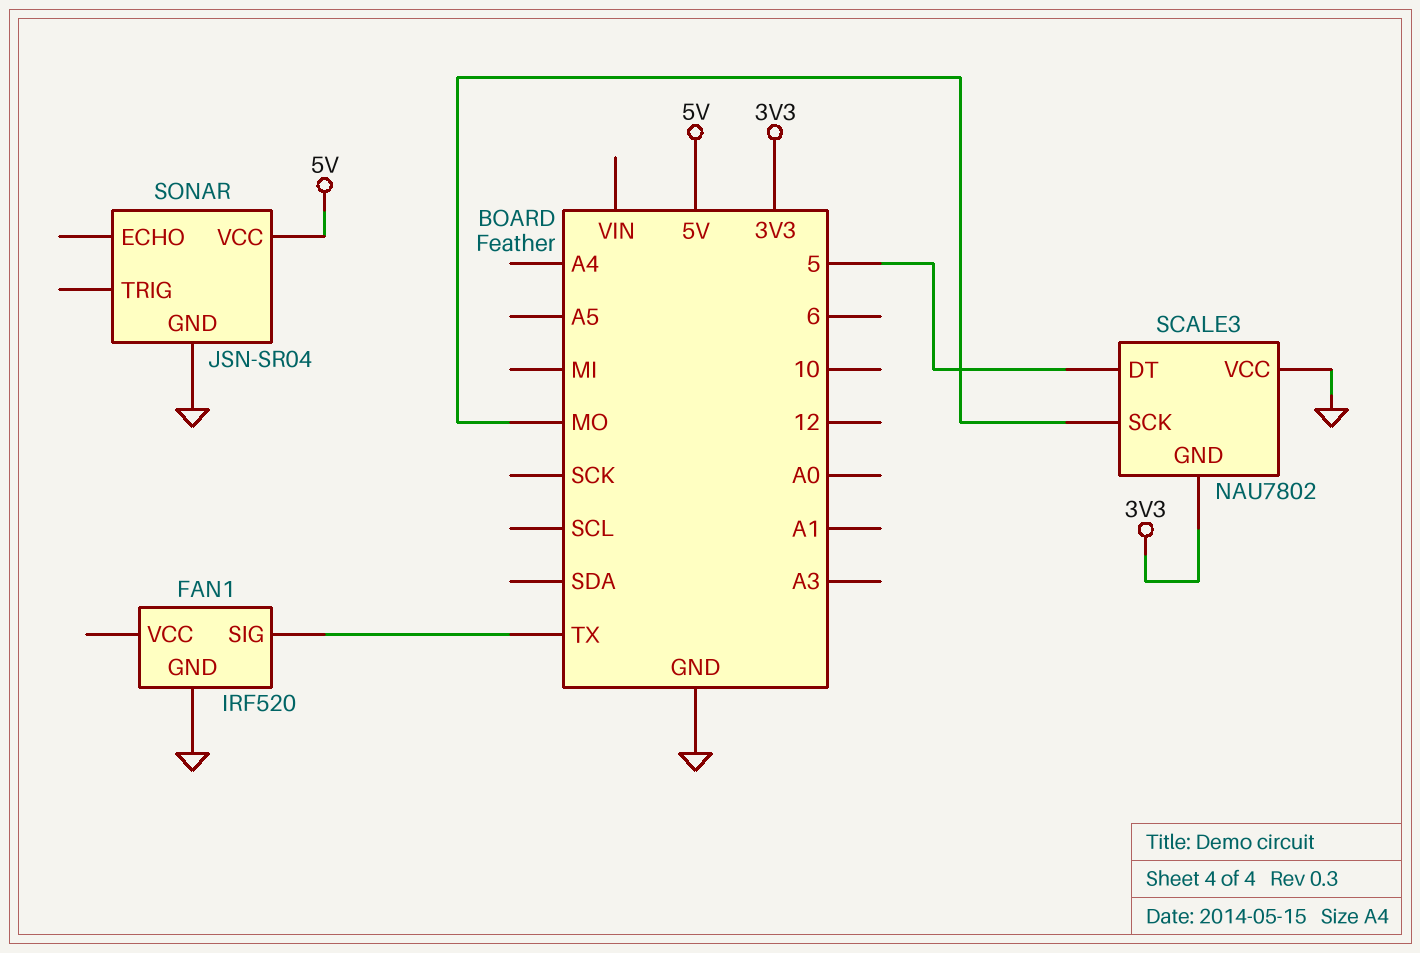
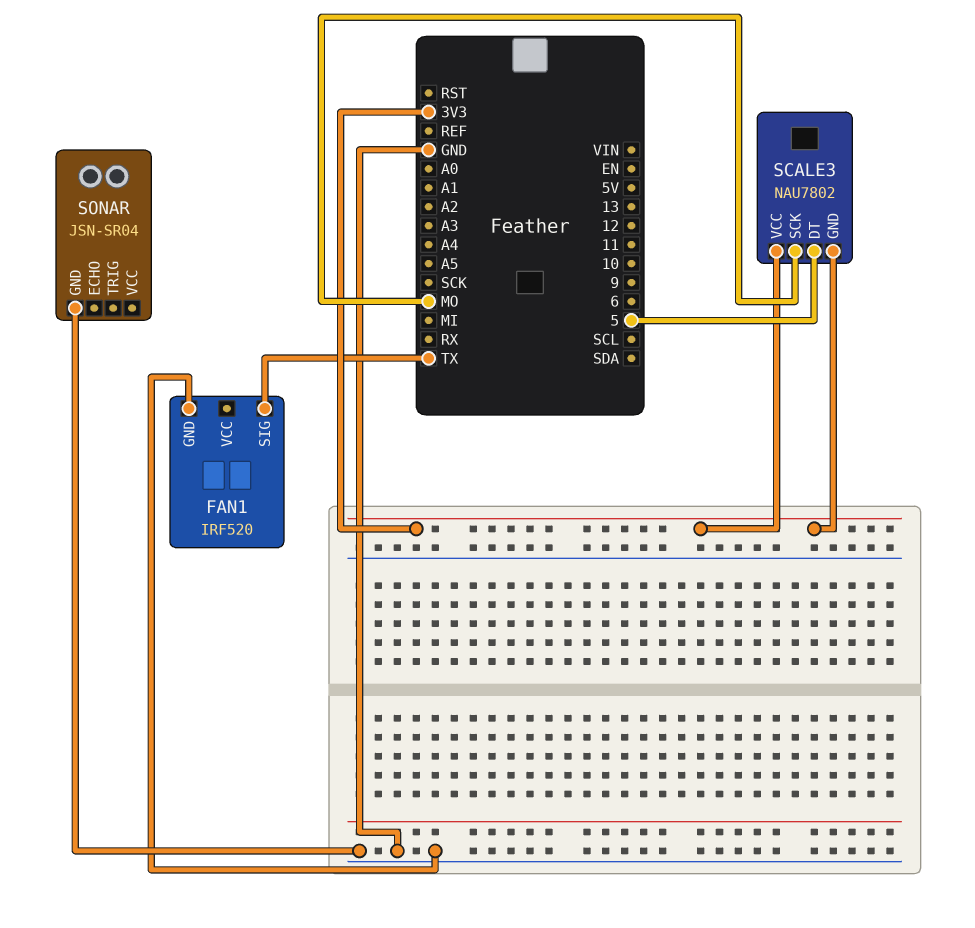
SCALE3 pin VCC: GND -> 3V3
SONAR pin VCC: 5V -> none

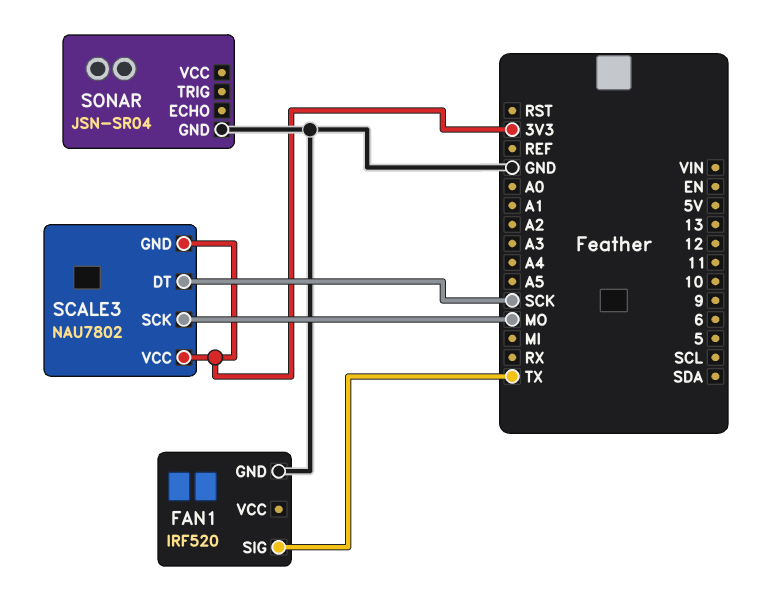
SCALE3 pin DT: 5 -> SCK

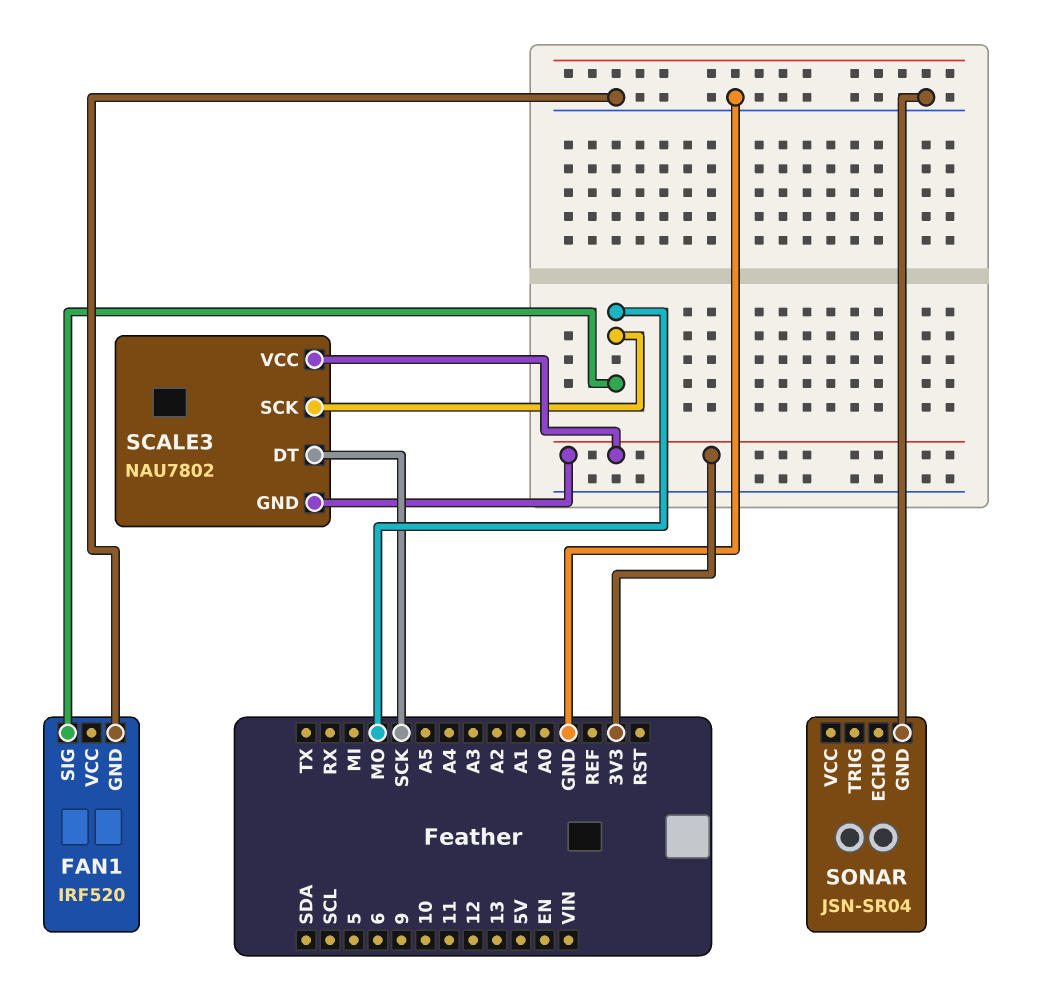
FAN1 pin SIG: TX -> MO

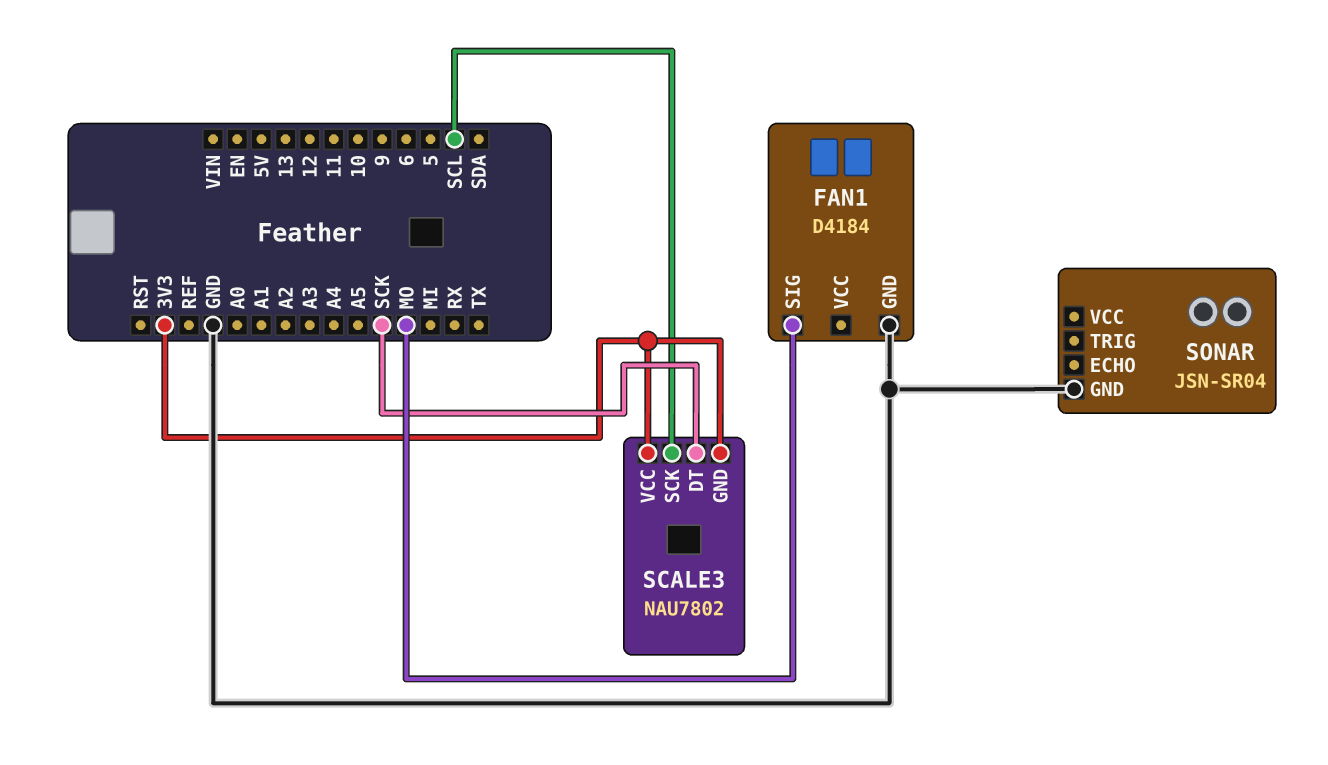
FAN1: IRF520 -> D4184
SCALE3 pin SCK: MO -> SCL

